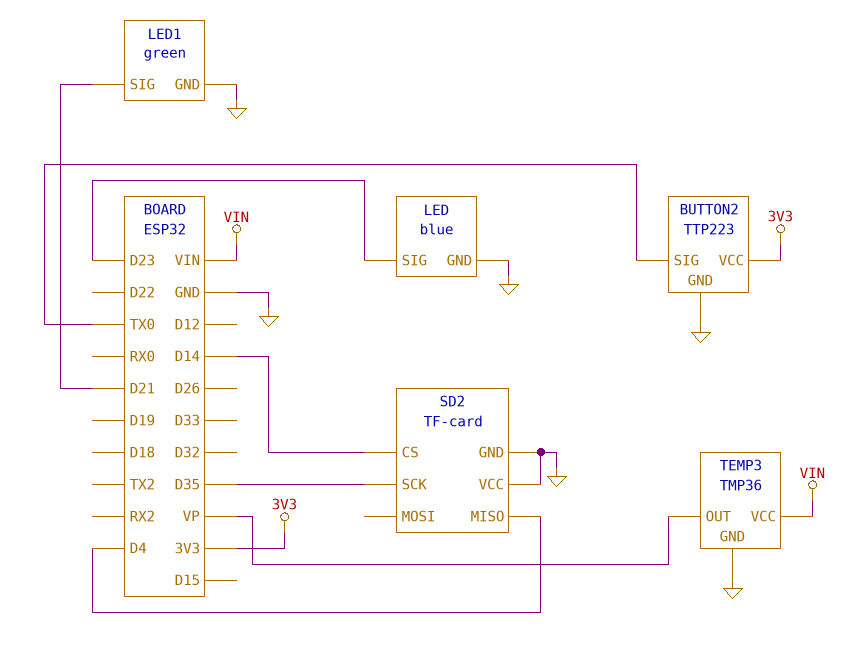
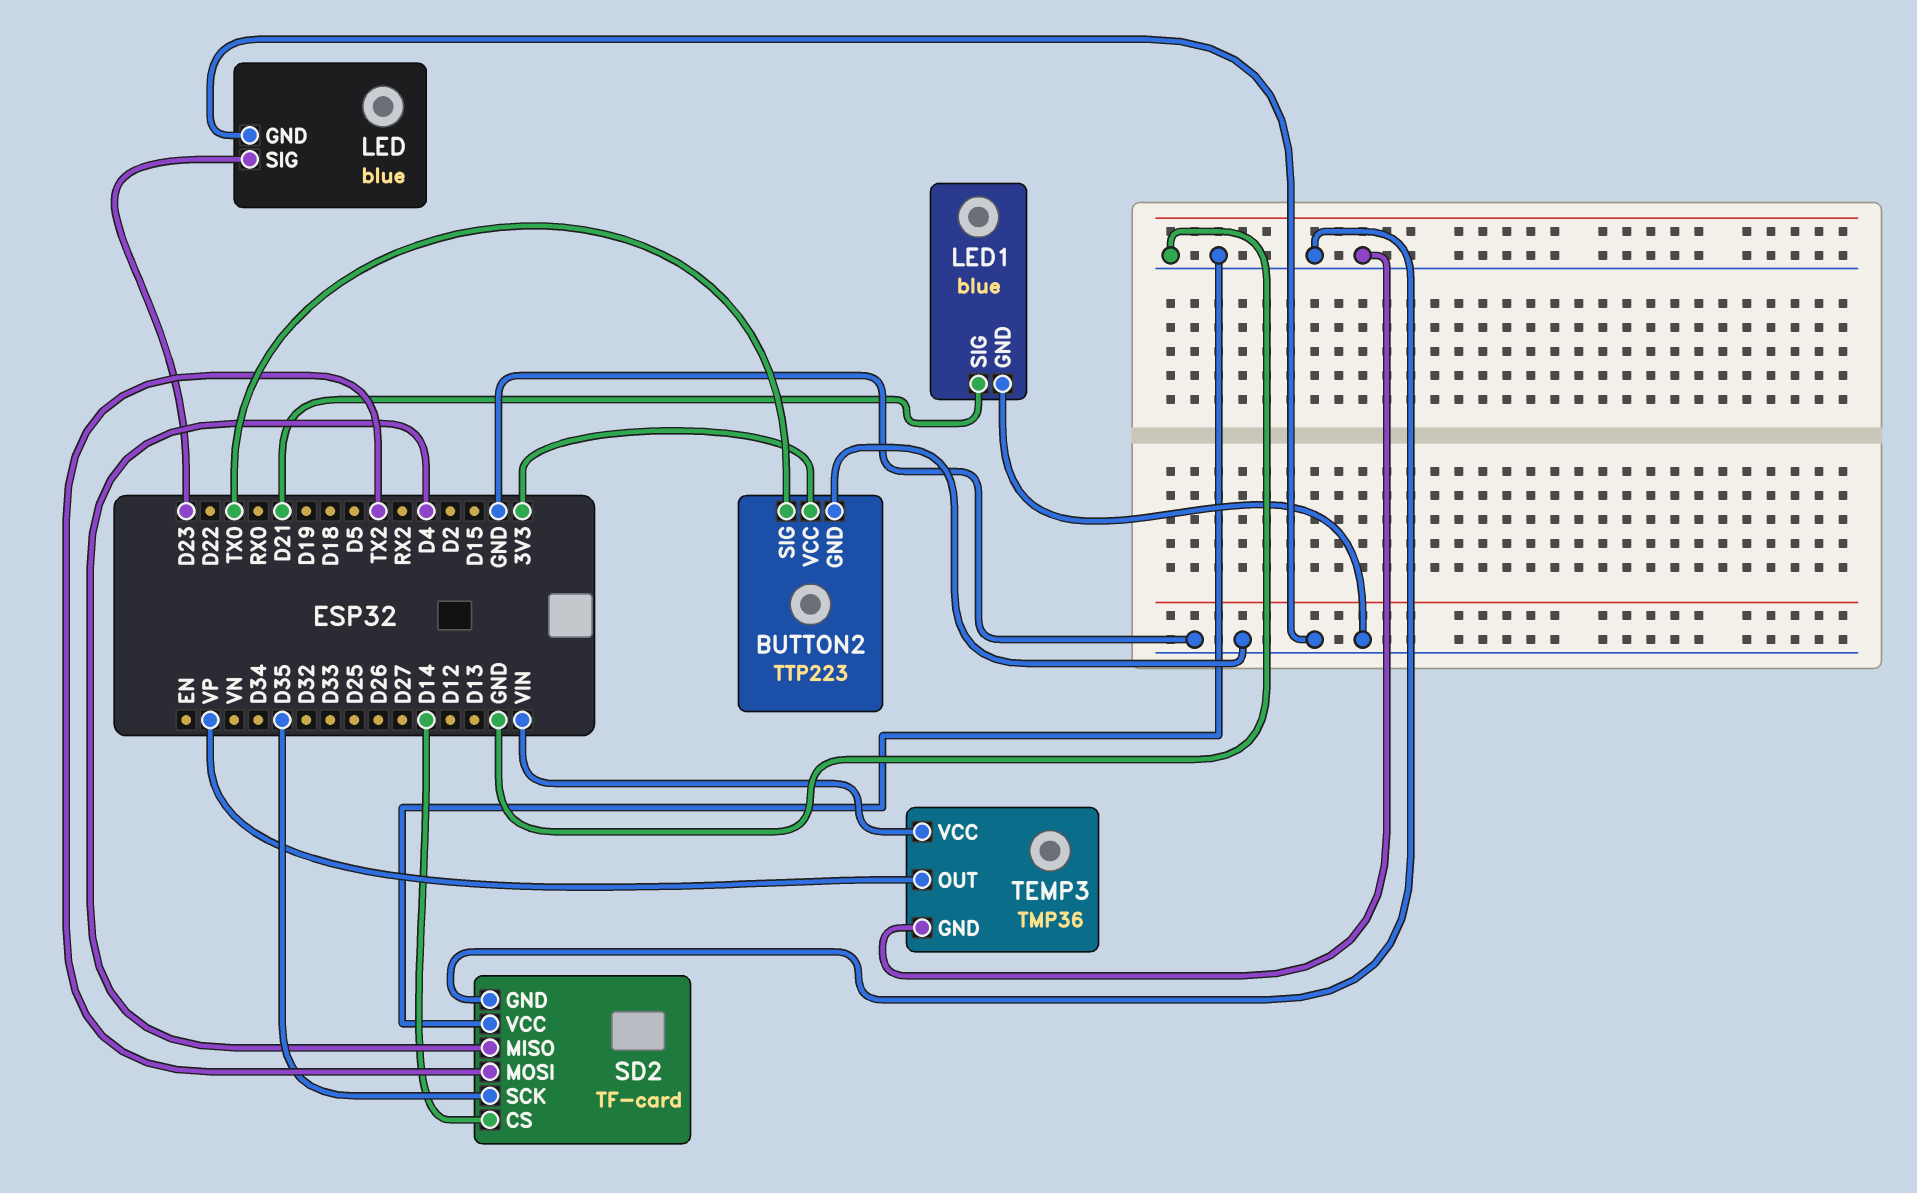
LED1: green -> blue
SD2 pin MOSI: none -> TX2

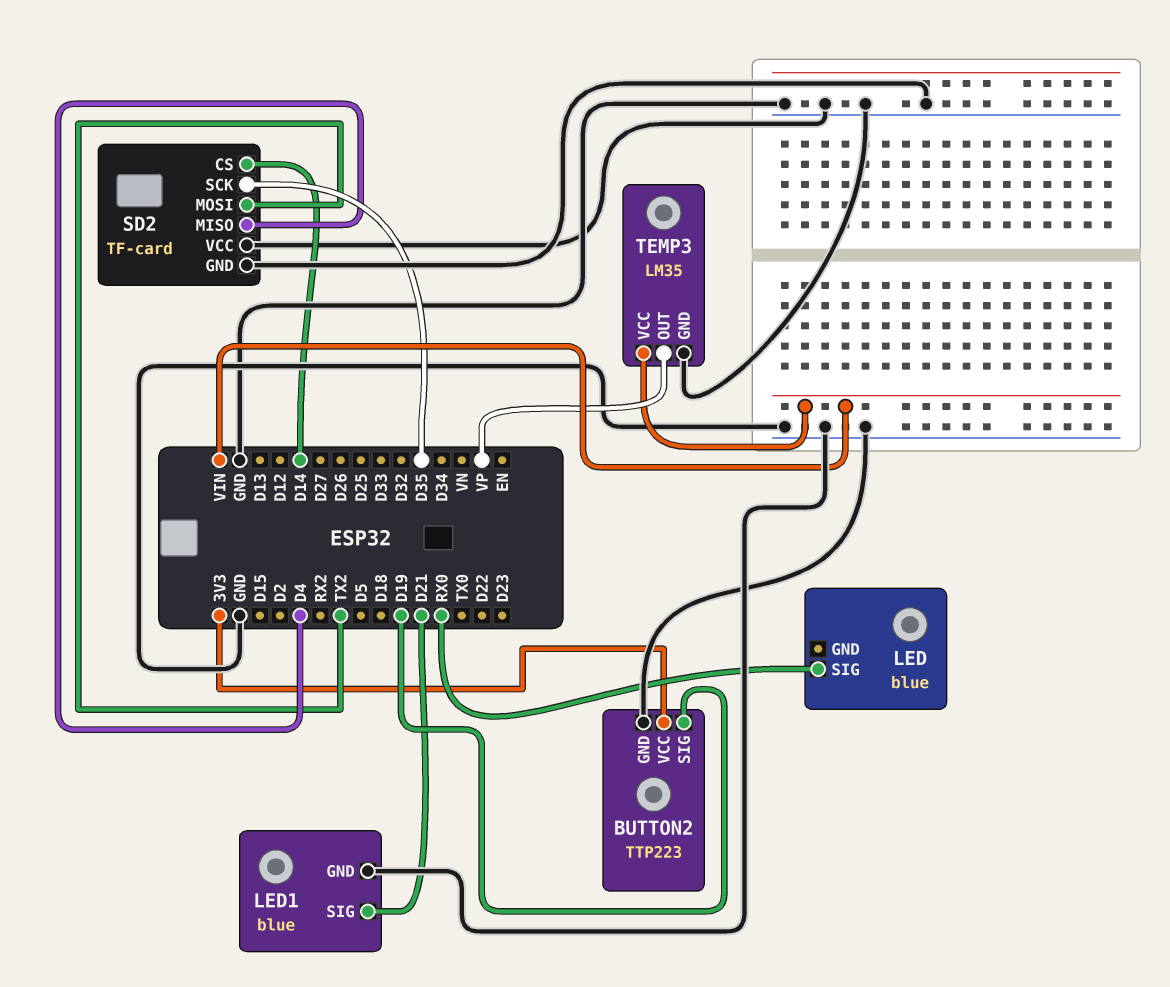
BUTTON2 pin SIG: TX0 -> D19
LED pin GND: GND -> none
LED pin SIG: D23 -> RX0
TEMP3: TMP36 -> LM35

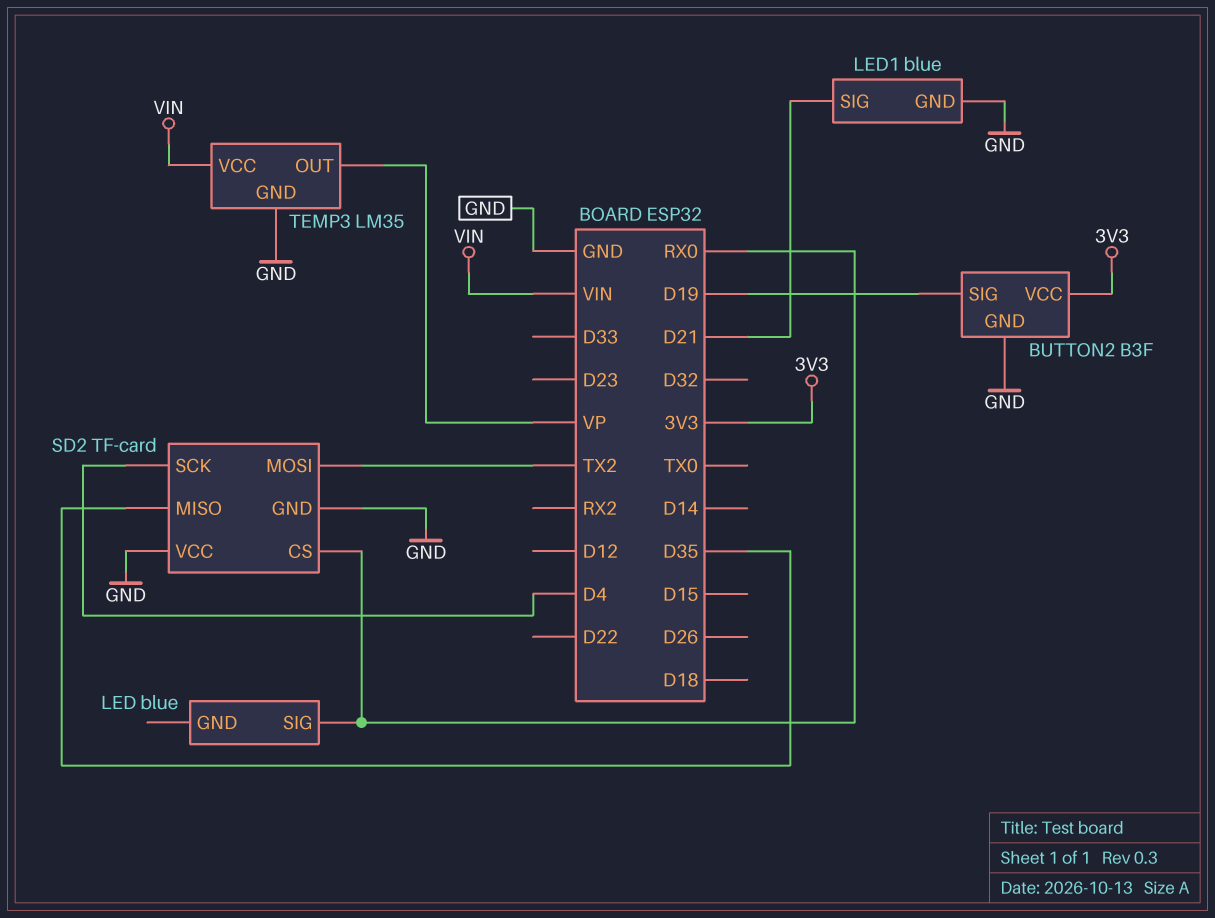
BUTTON2: TTP223 -> B3F
SD2 pin CS: D14 -> RX0
SD2 pin MISO: D4 -> D35
SD2 pin SCK: D35 -> D4

